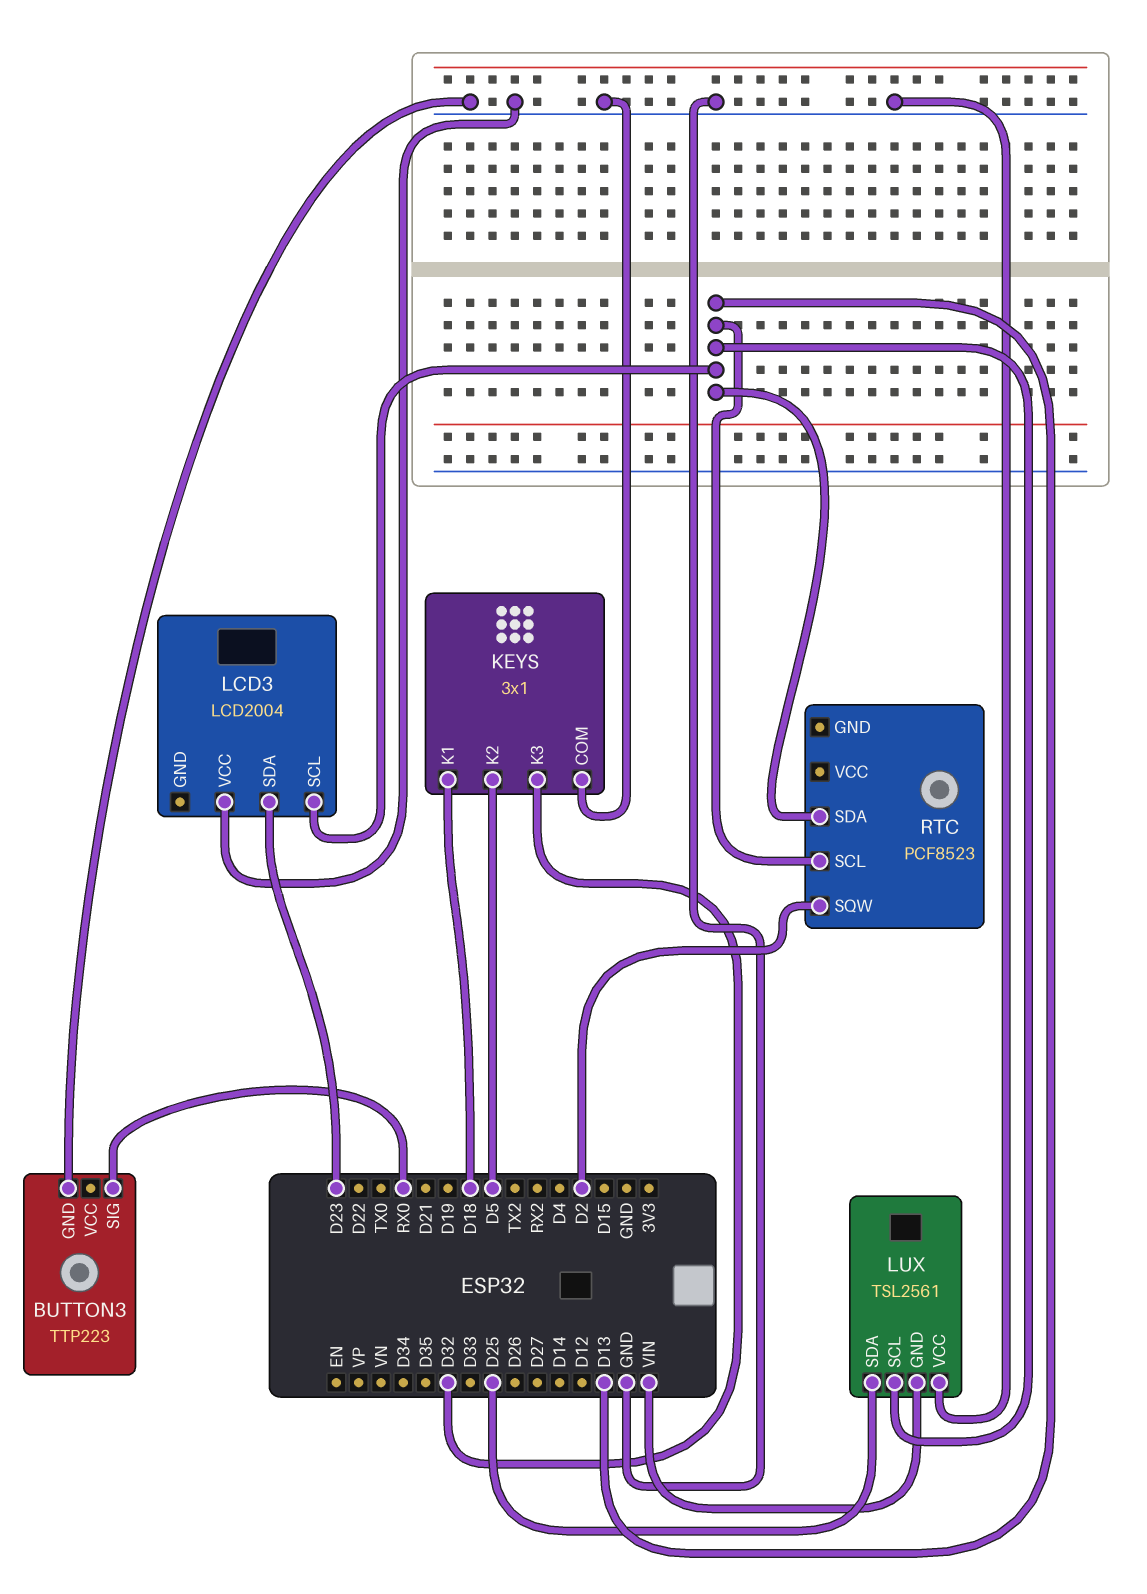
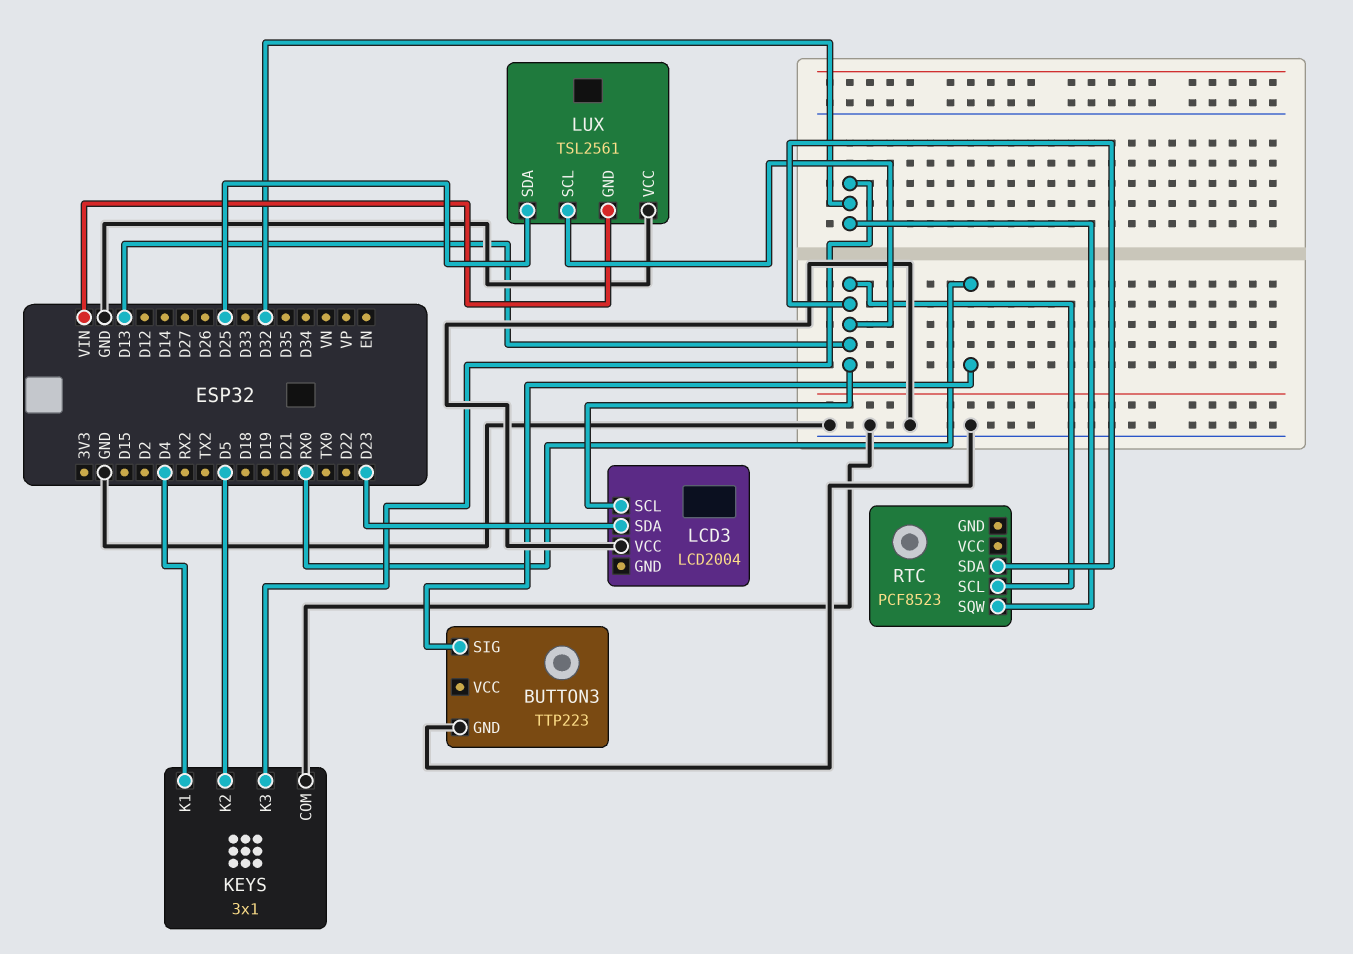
KEYS pin K1: D18 -> D4
RTC pin SQW: D2 -> D32

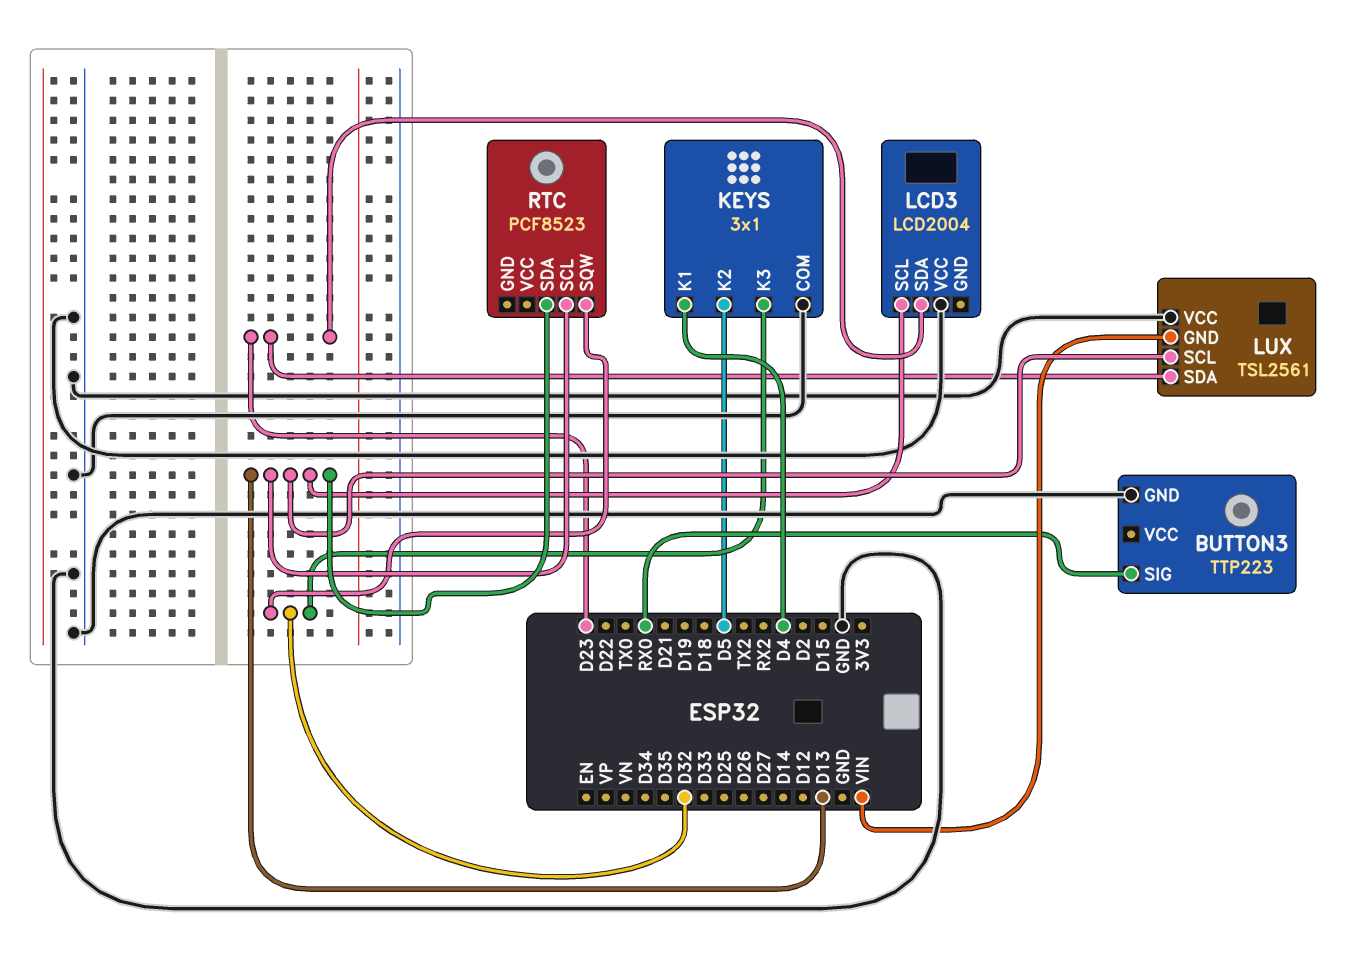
LUX pin SDA: D25 -> D23

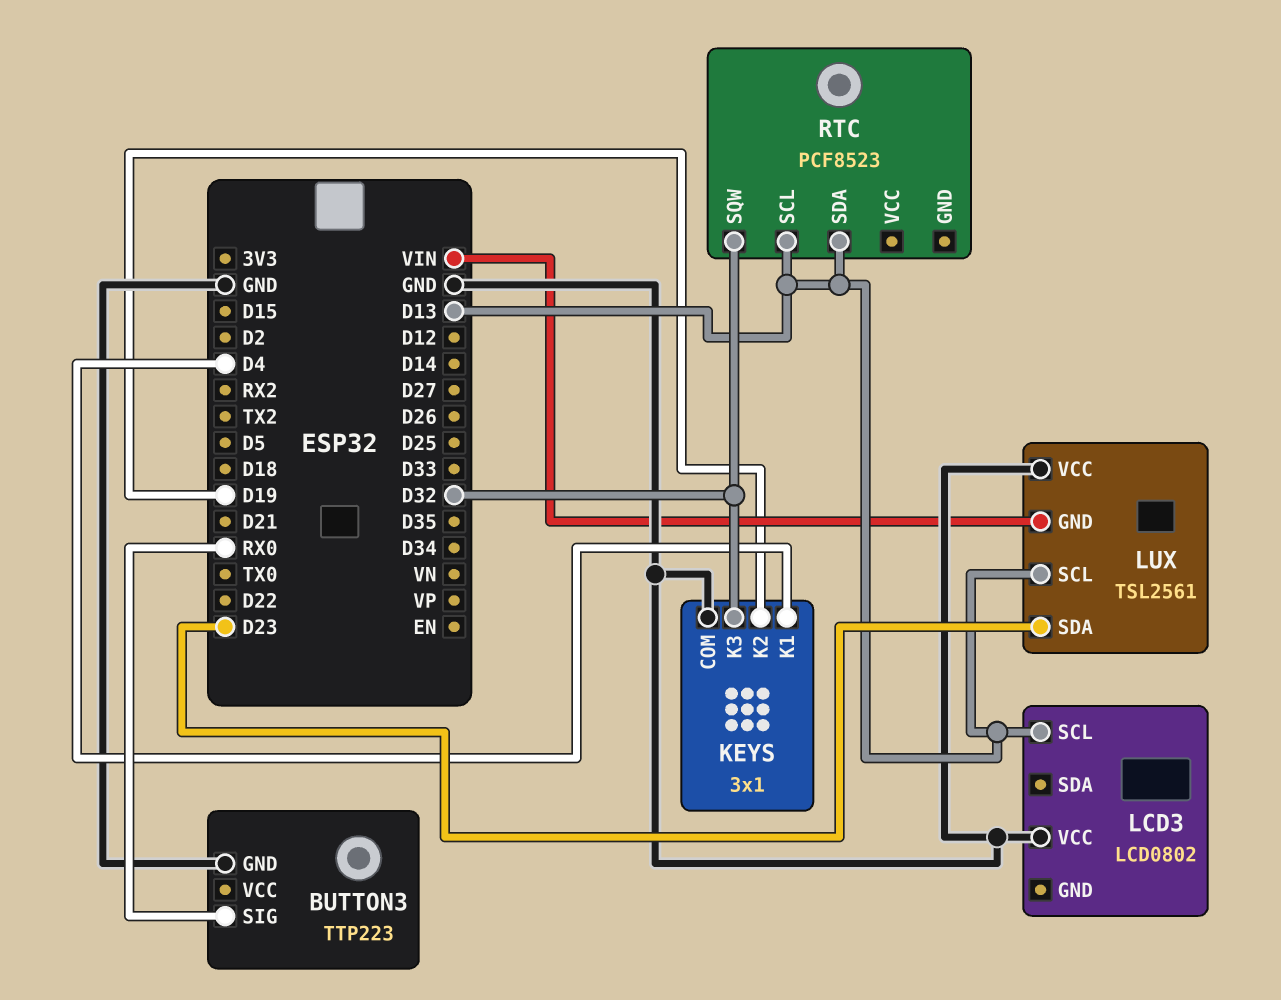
KEYS pin K2: D5 -> D19
LCD3: LCD2004 -> LCD0802
LCD3 pin SDA: D23 -> none

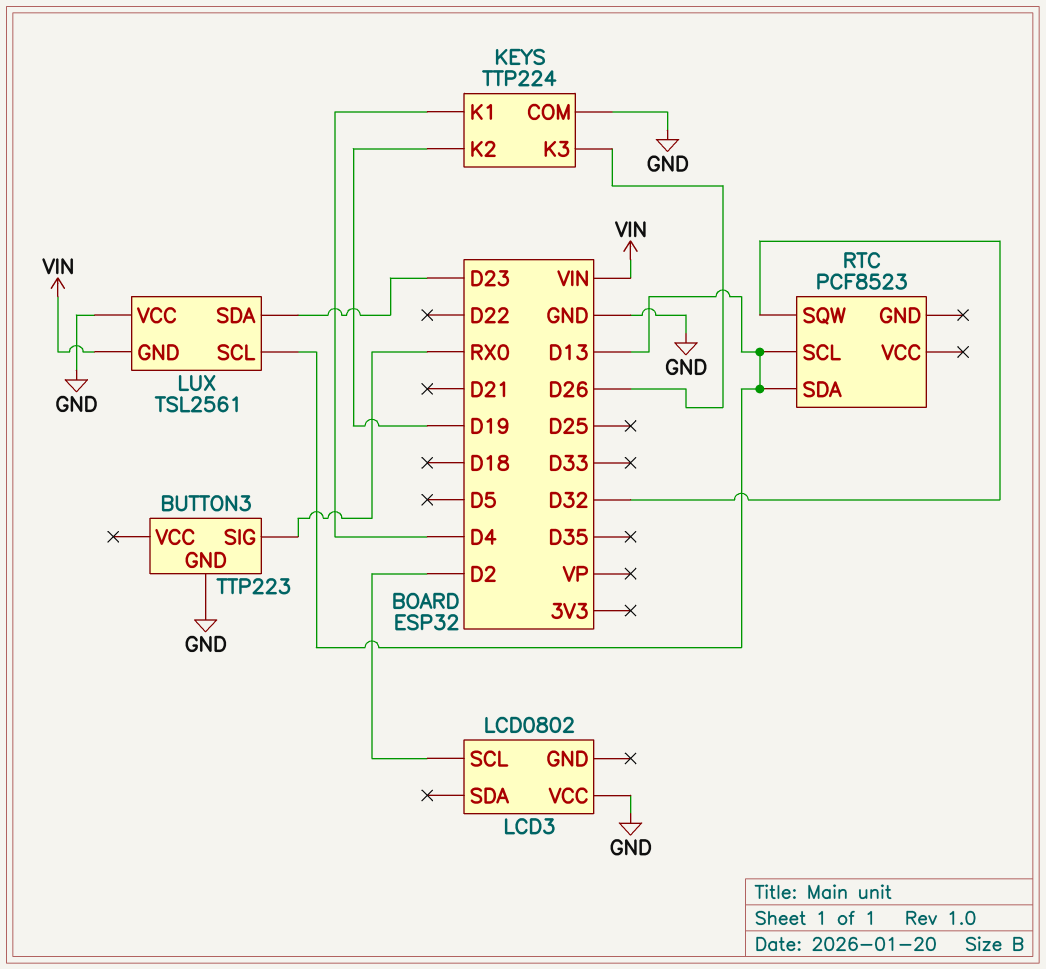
KEYS: 3x1 -> TTP224
KEYS pin K3: D32 -> D26
LCD3 pin SCL: D13 -> D2

